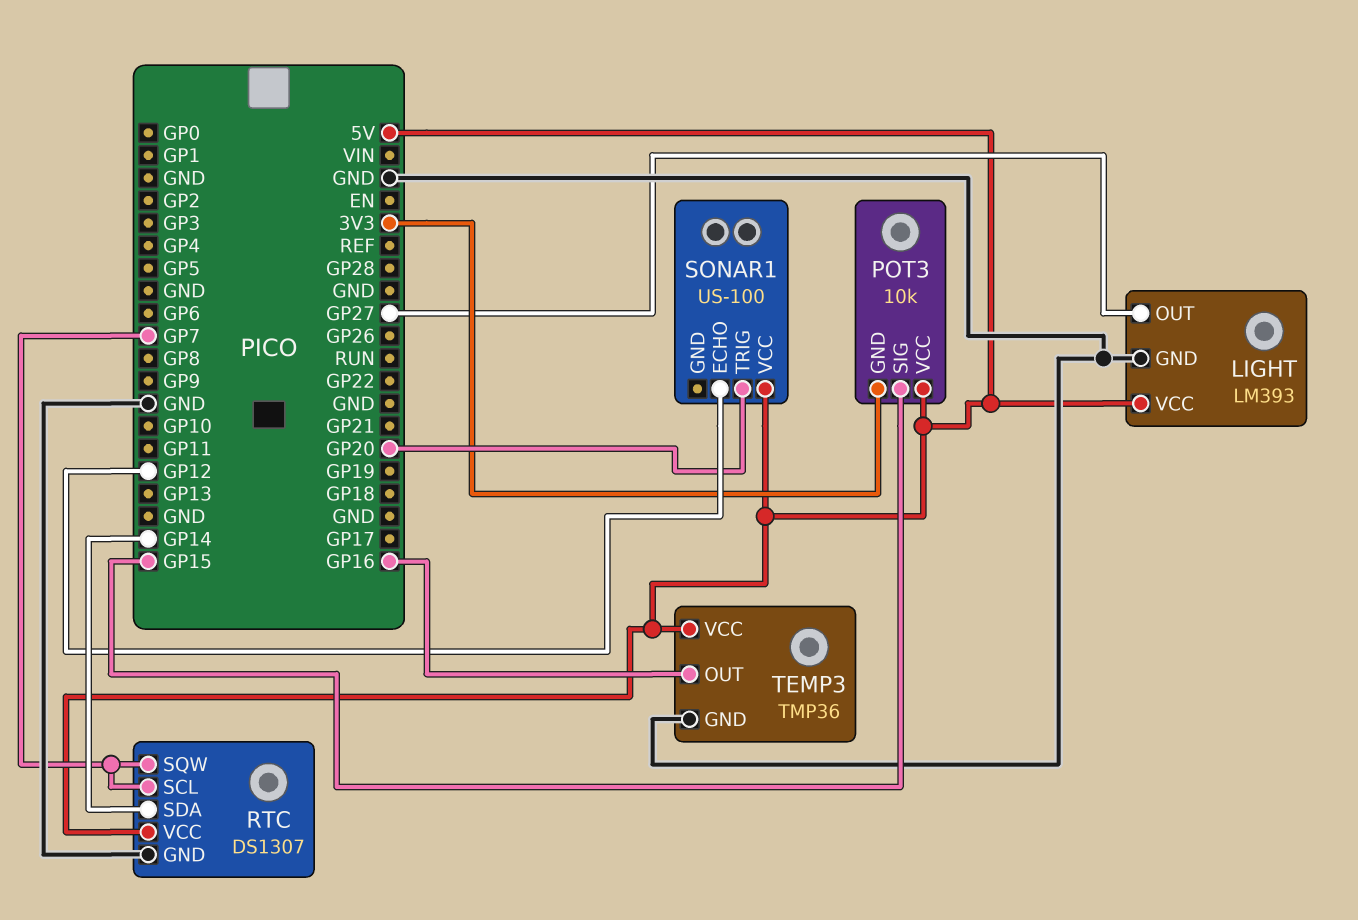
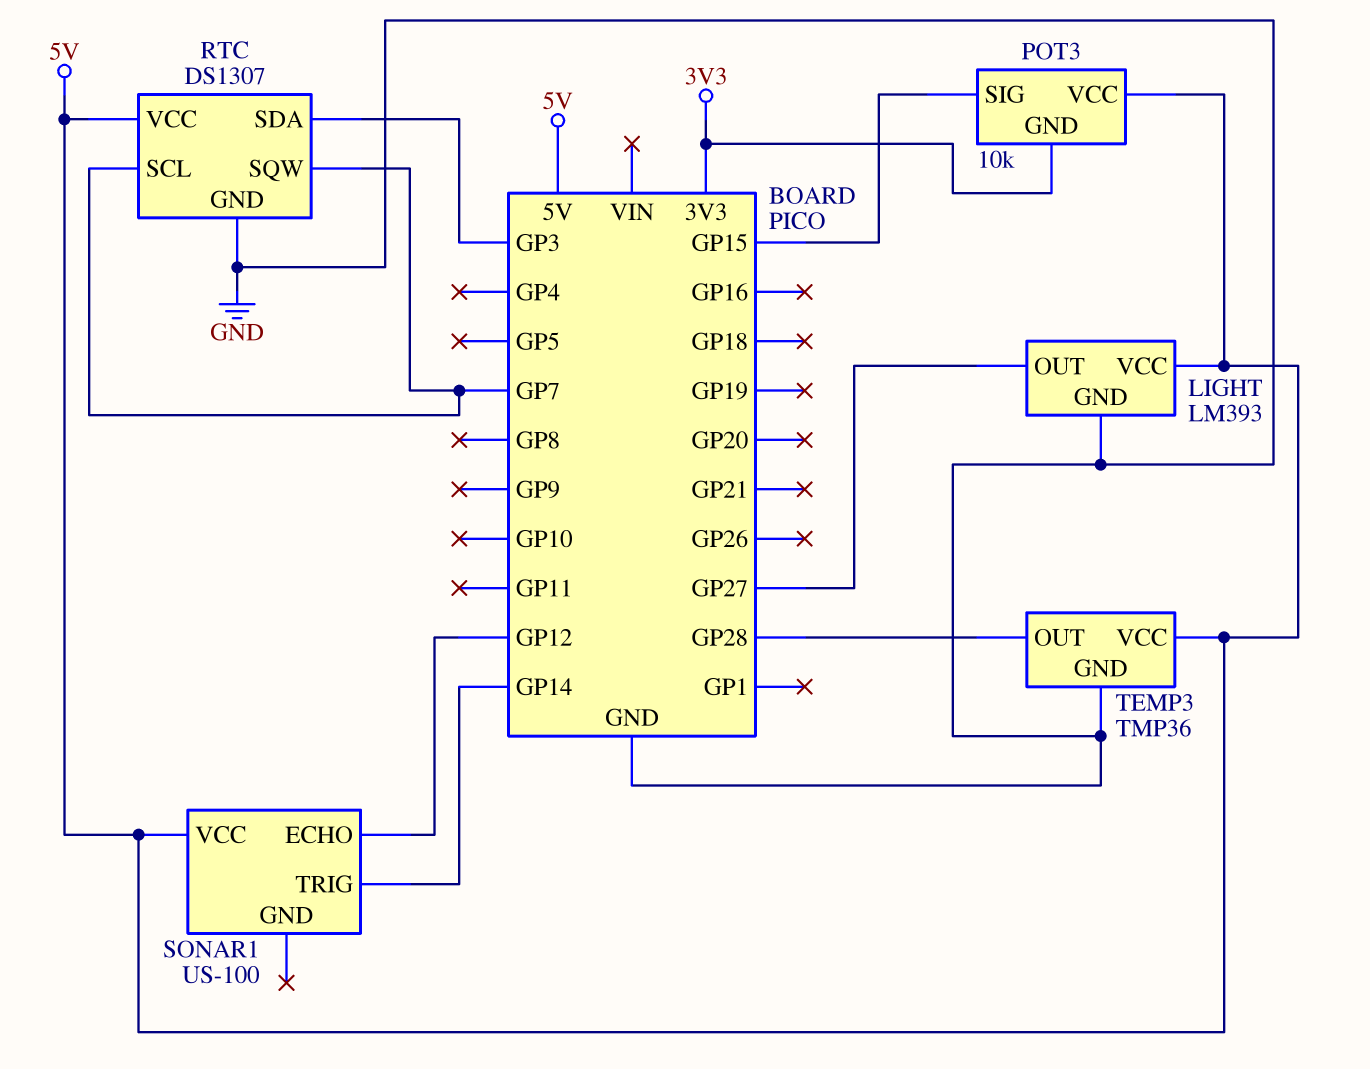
RTC pin SDA: GP14 -> GP3
SONAR1 pin TRIG: GP20 -> GP14
TEMP3 pin OUT: GP16 -> GP28

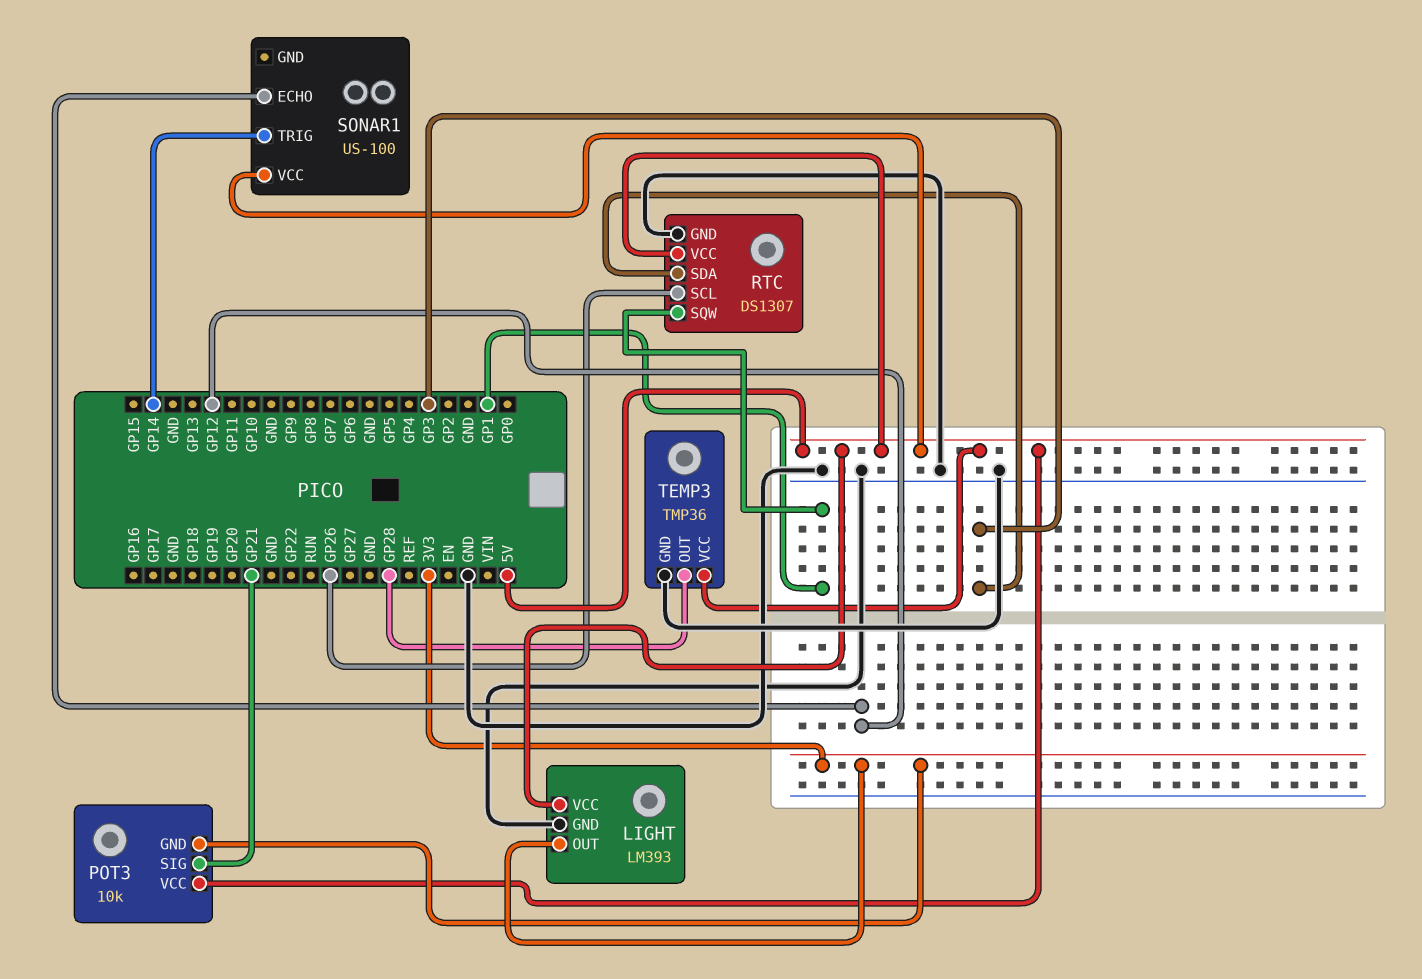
LIGHT pin OUT: GP27 -> 3V3
POT3 pin SIG: GP15 -> GP21
RTC pin SCL: GP7 -> GP26
RTC pin SQW: GP7 -> GP1

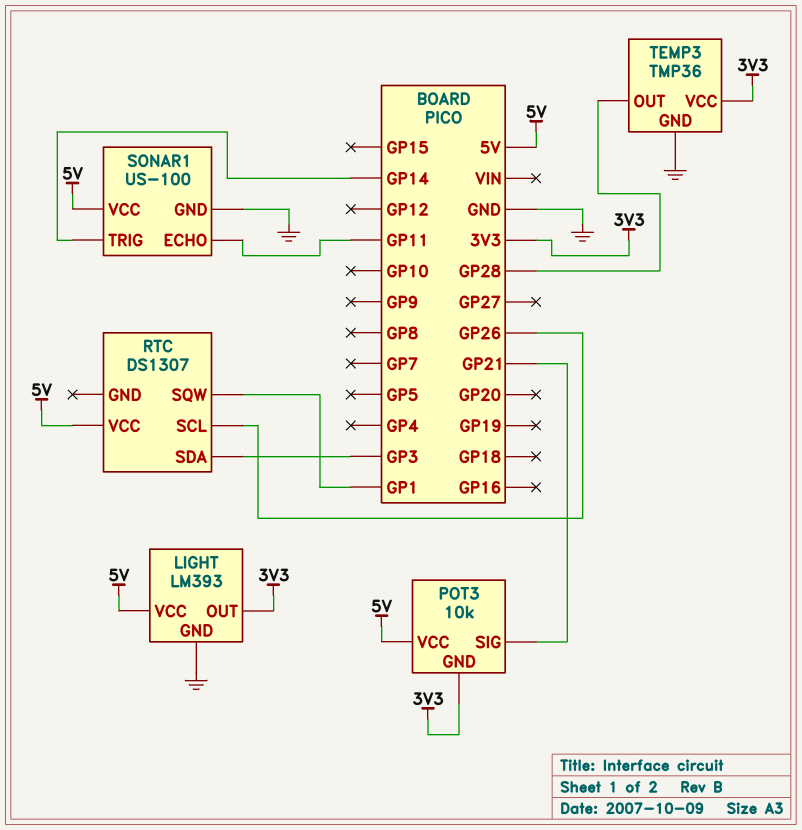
RTC pin GND: GND -> none
SONAR1 pin ECHO: GP12 -> GP11
SONAR1 pin GND: none -> GND
TEMP3 pin VCC: 5V -> 3V3

